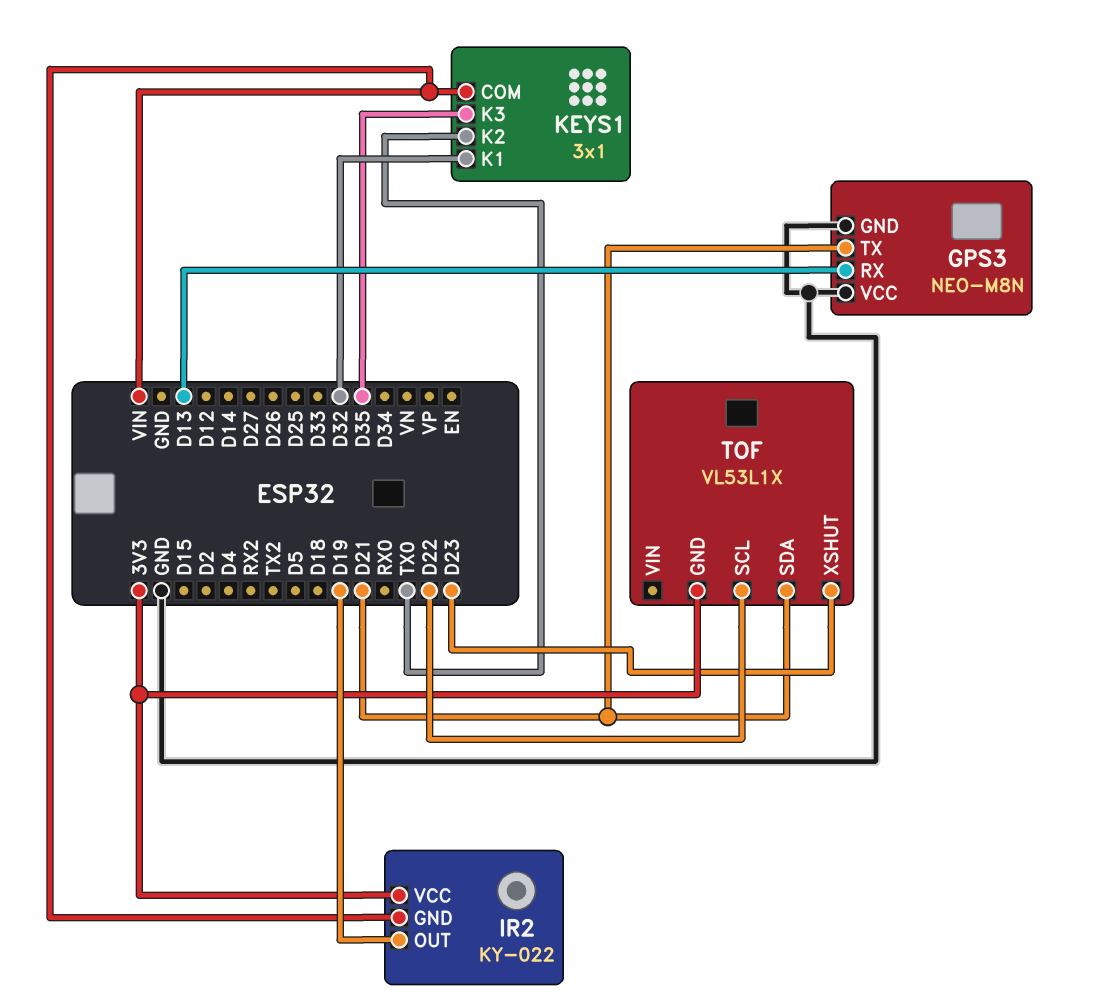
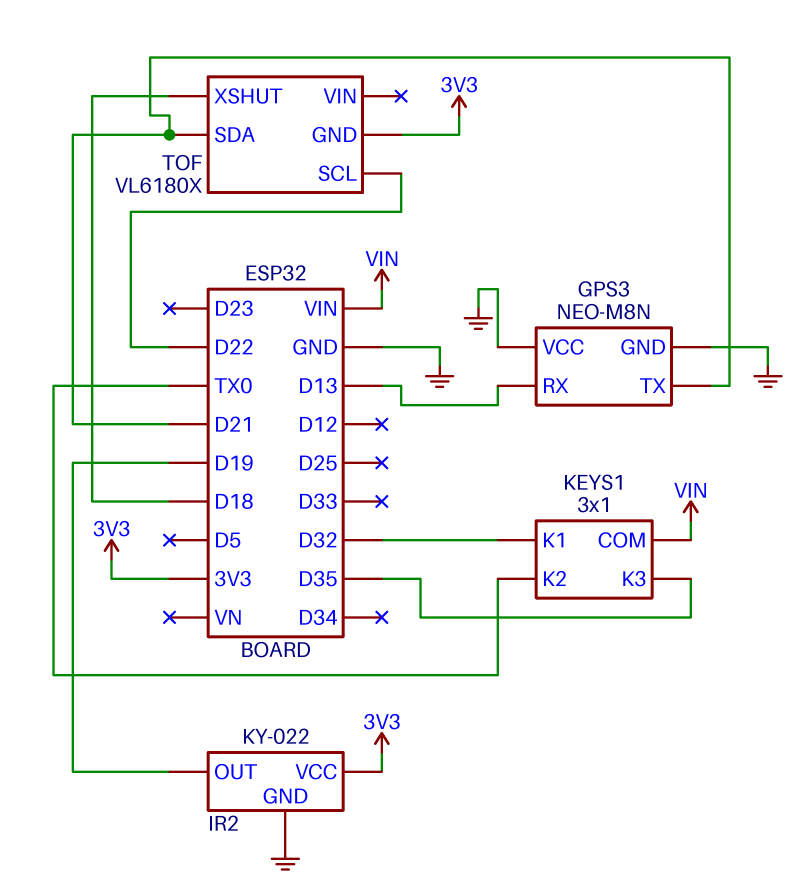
IR2 pin GND: VIN -> GND
TOF: VL53L1X -> VL6180X
TOF pin XSHUT: D23 -> D18

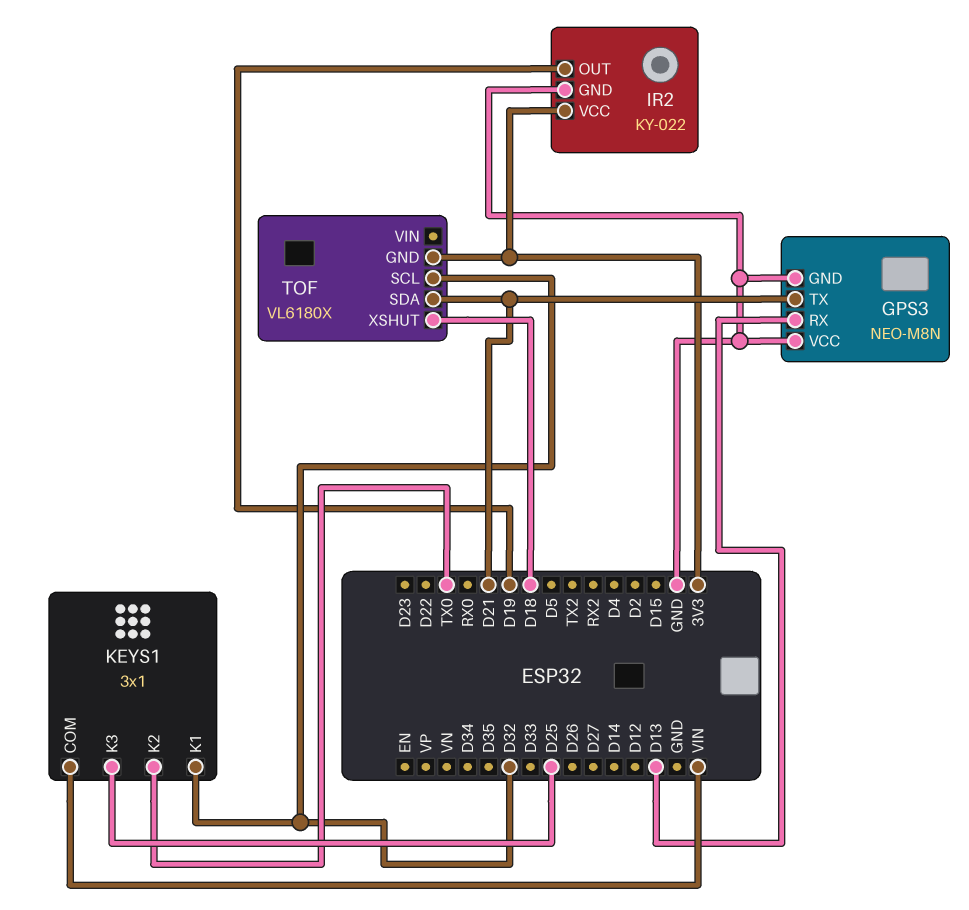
KEYS1 pin K3: D35 -> D25
TOF pin SCL: D22 -> D32

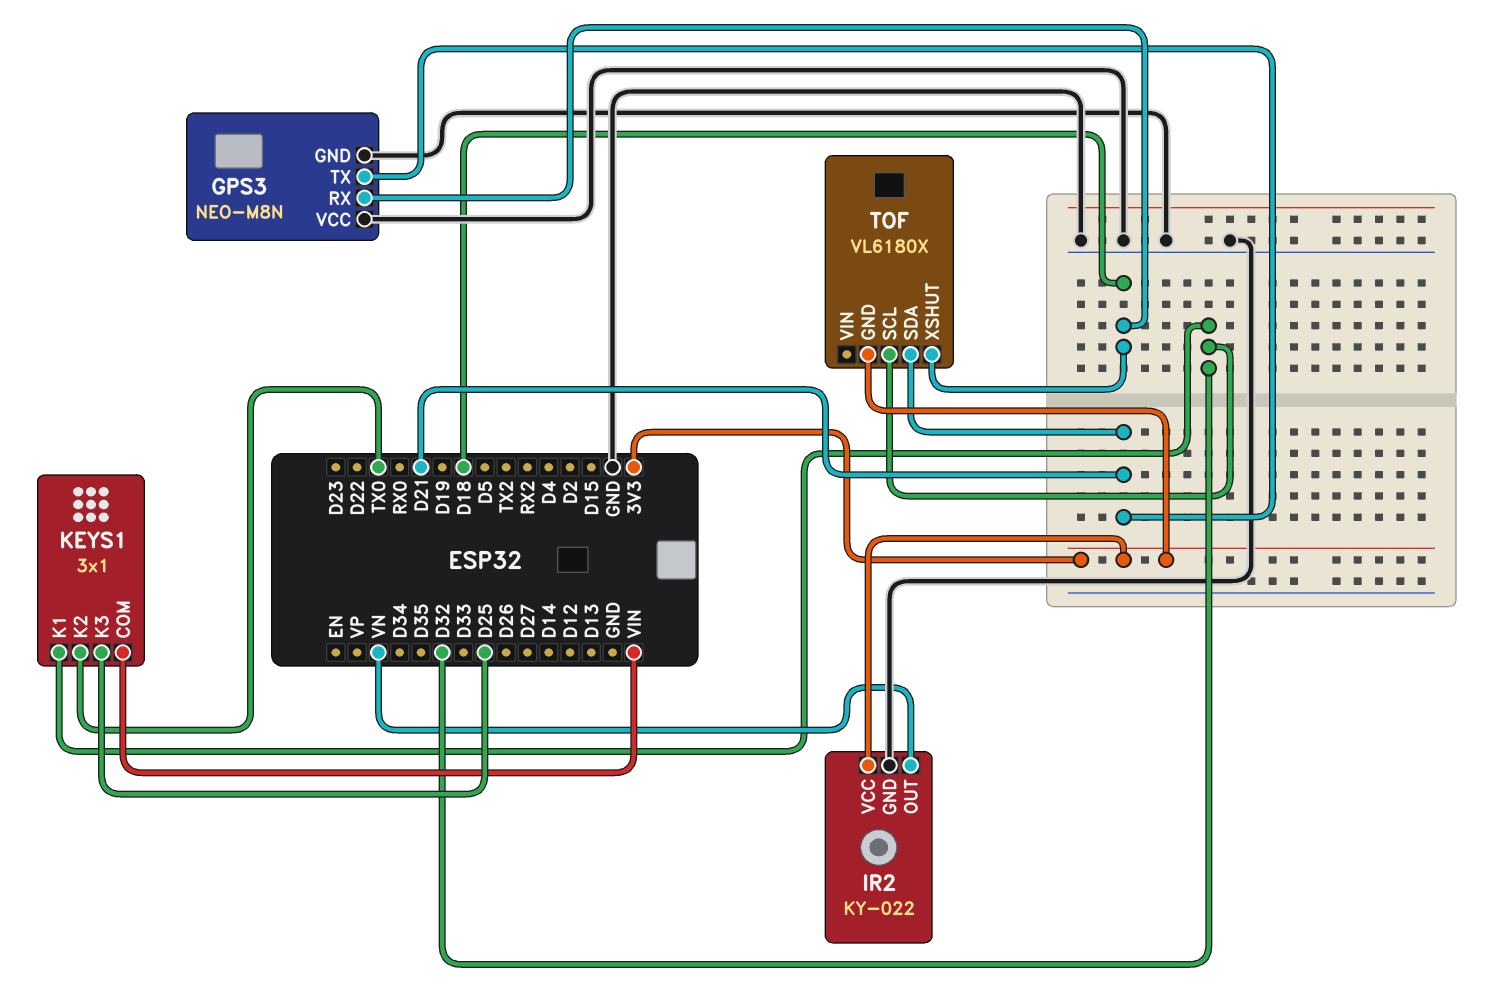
GPS3 pin RX: D13 -> D18
IR2 pin OUT: D19 -> VN

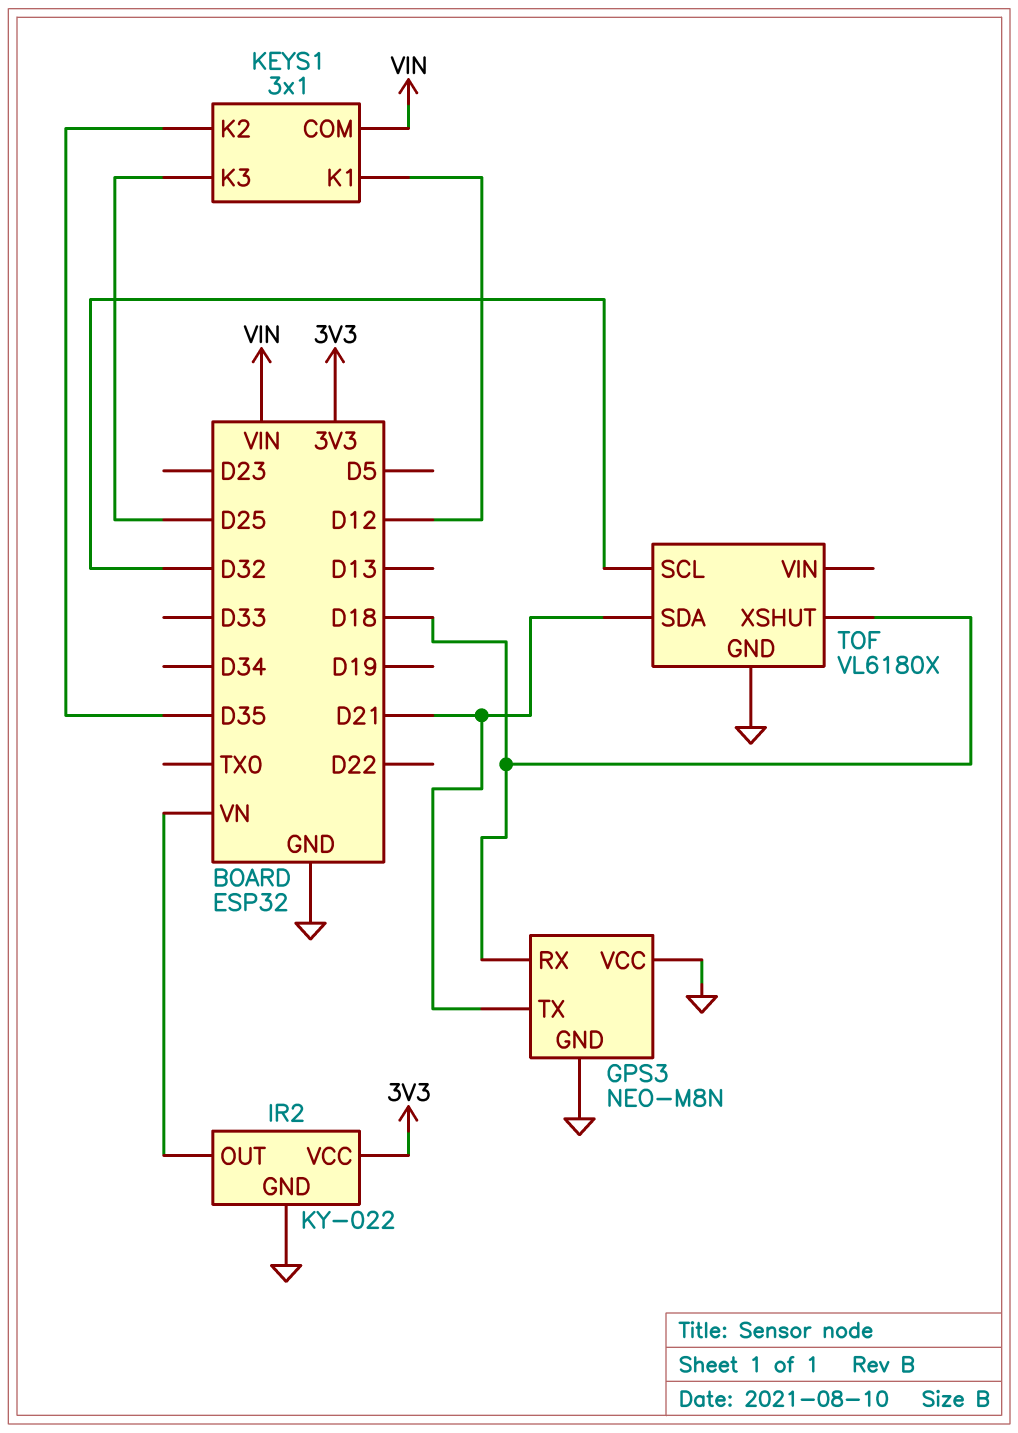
KEYS1 pin K1: D32 -> D12
KEYS1 pin K2: TX0 -> D35
TOF pin GND: 3V3 -> GND

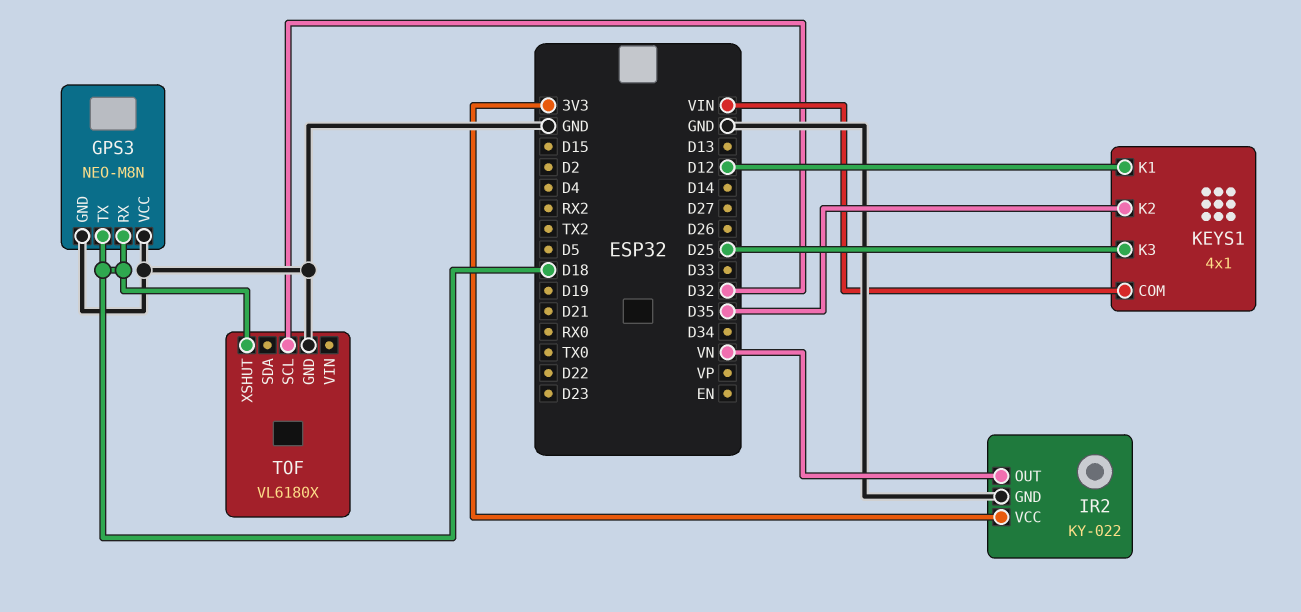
GPS3 pin TX: D21 -> D18
KEYS1: 3x1 -> 4x1
TOF pin SDA: D21 -> none

